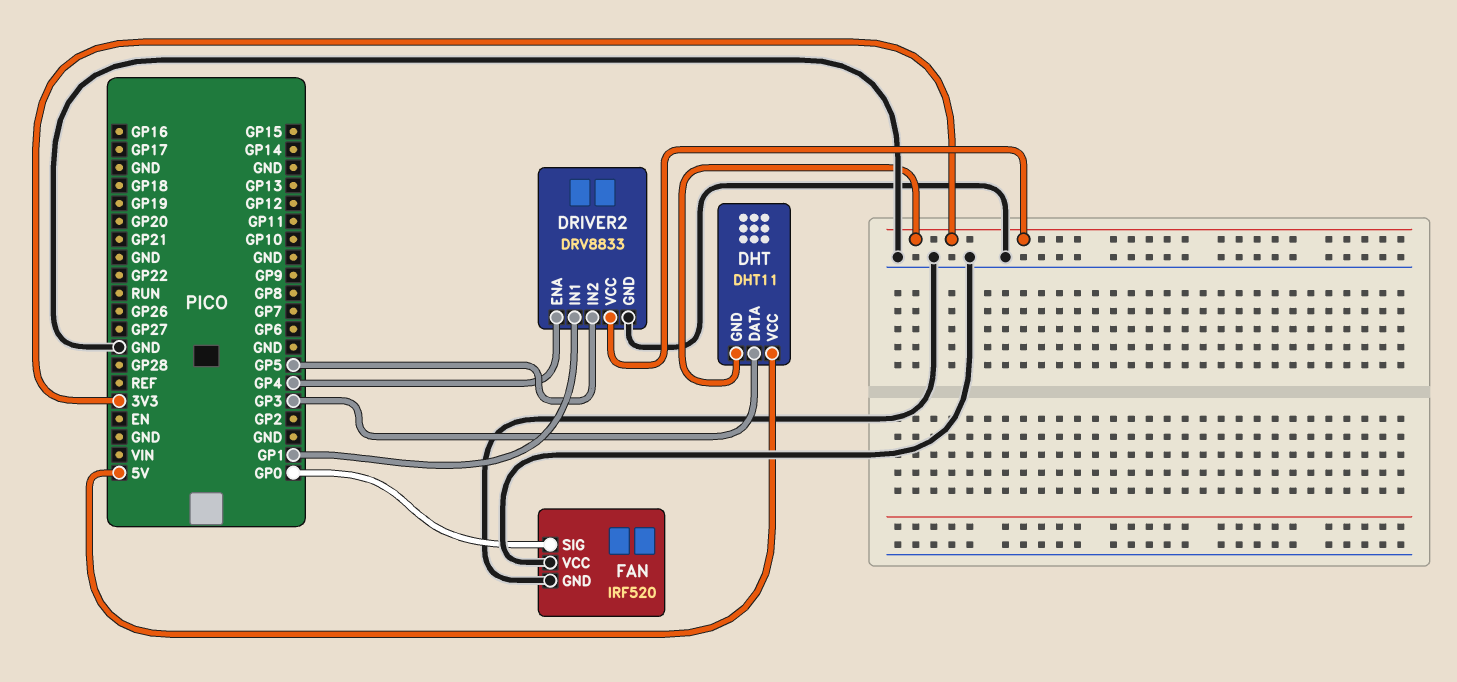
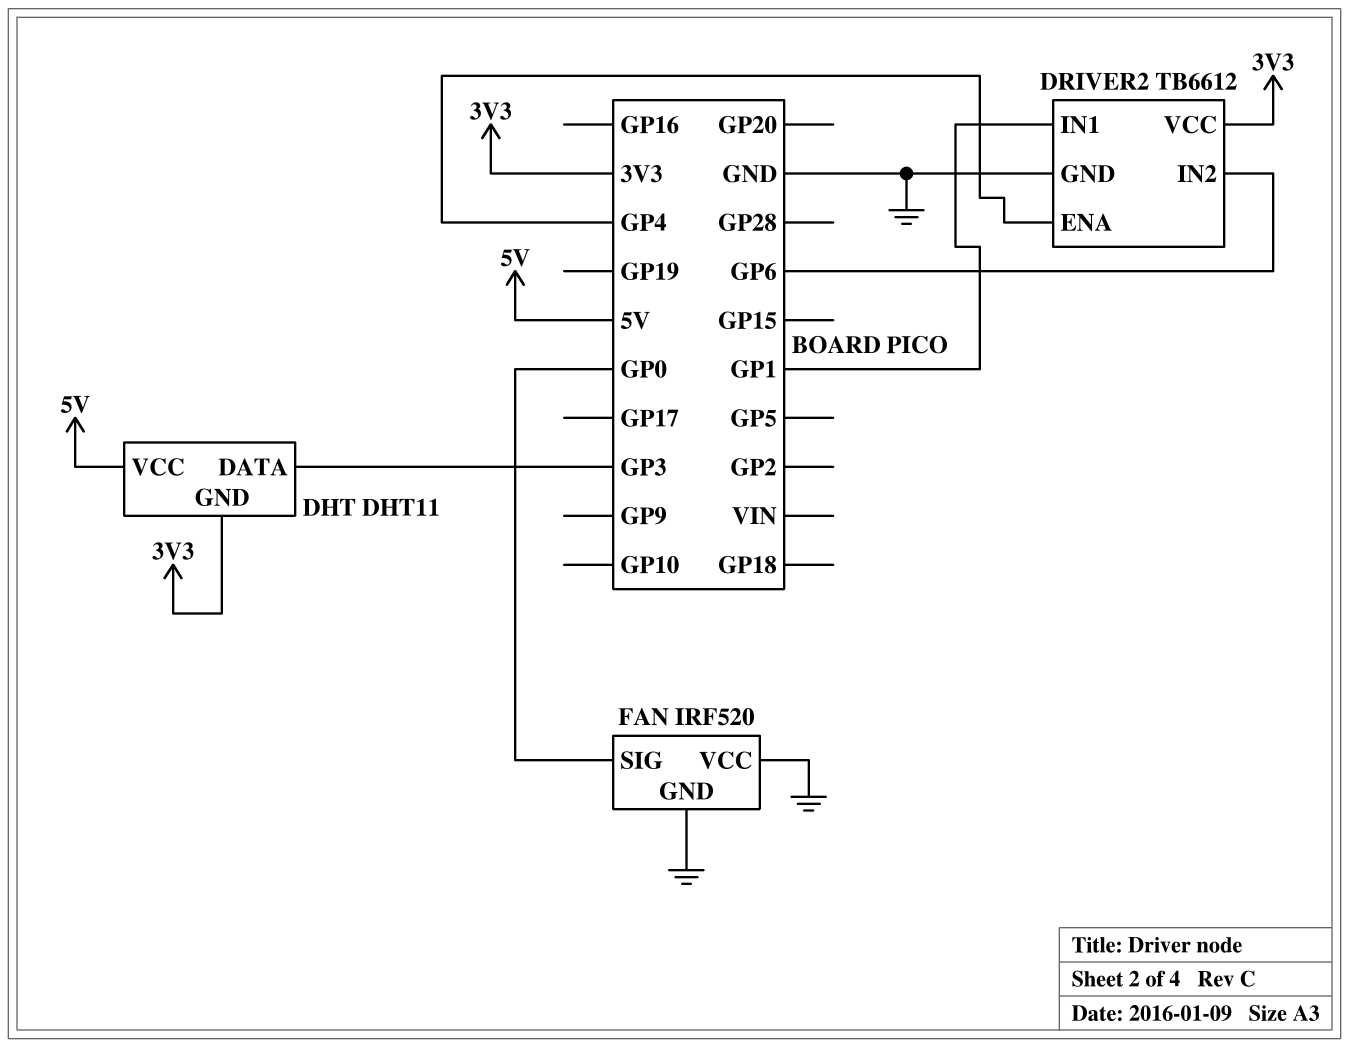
DRIVER2: DRV8833 -> TB6612
DRIVER2 pin IN2: GP5 -> GP6

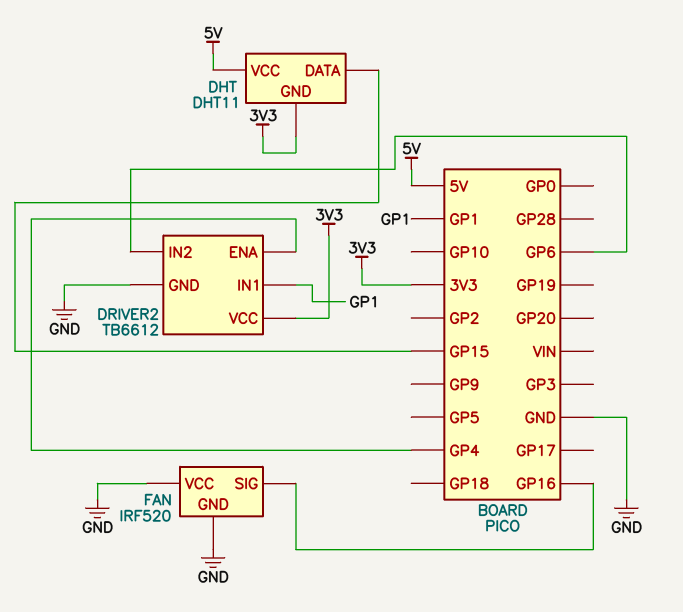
DHT pin DATA: GP3 -> GP15
FAN pin SIG: GP0 -> GP16

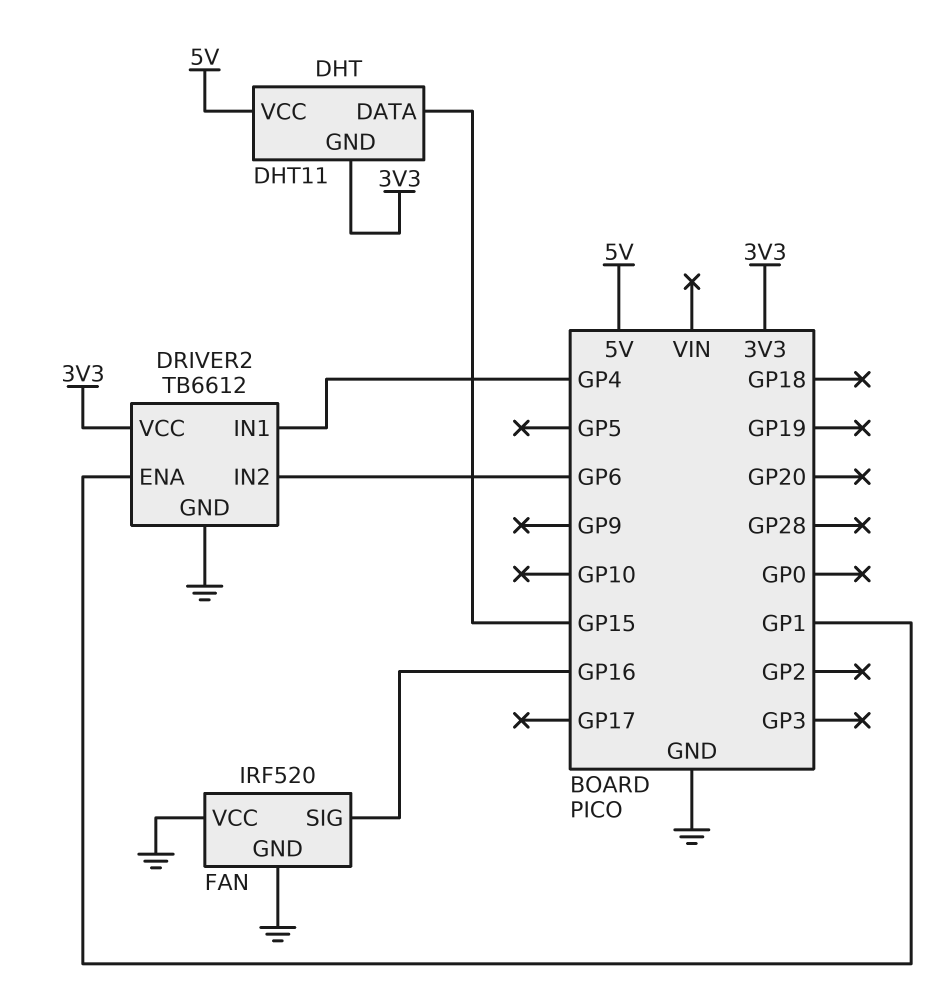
DRIVER2 pin ENA: GP4 -> GP1
DRIVER2 pin IN1: GP1 -> GP4

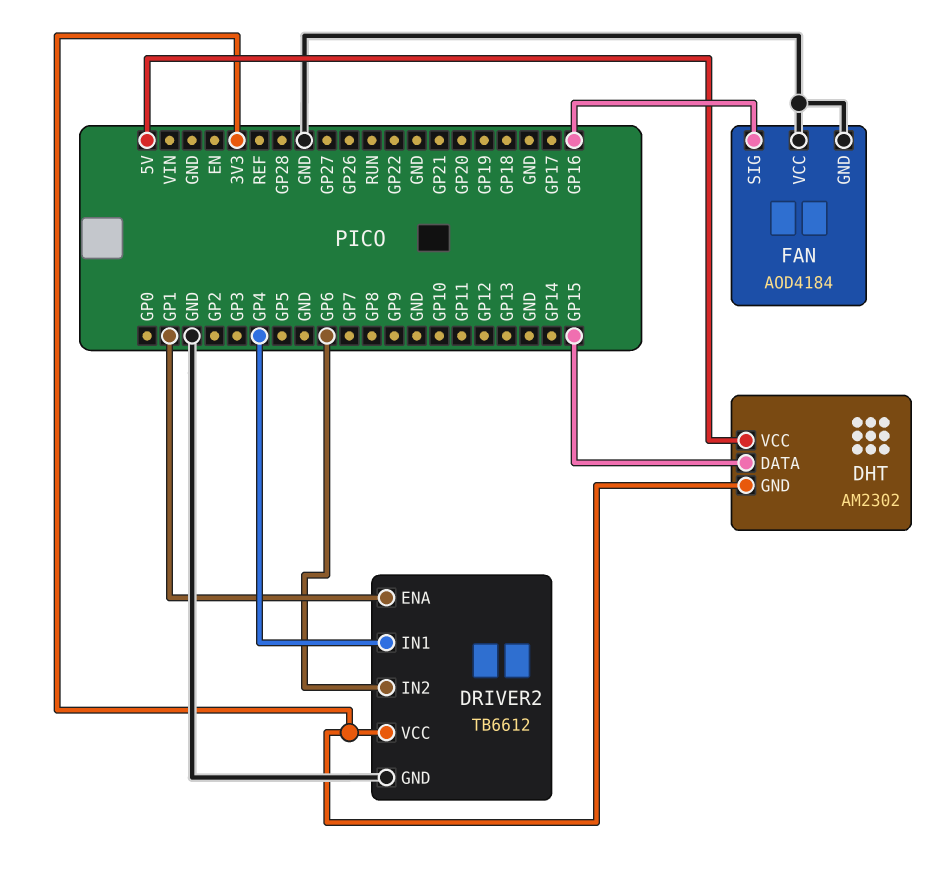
DHT: DHT11 -> AM2302
FAN: IRF520 -> AOD4184

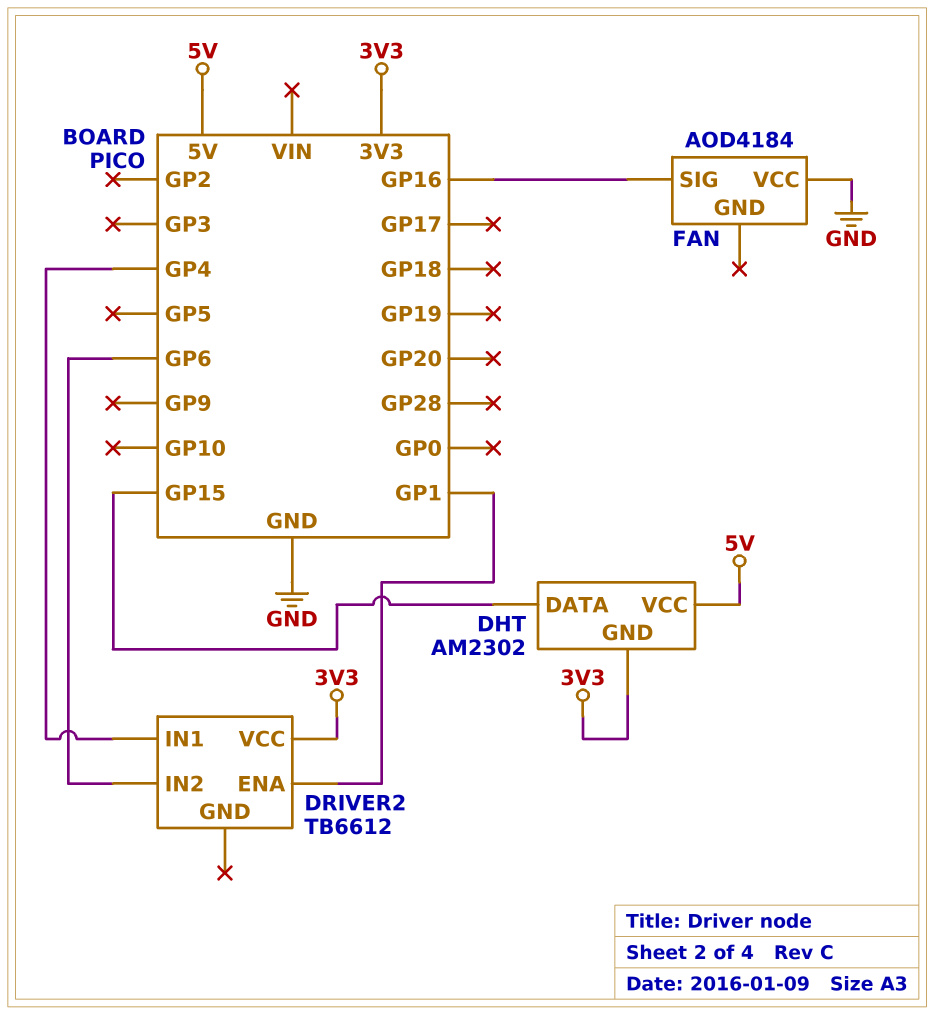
DRIVER2 pin GND: GND -> none
FAN pin GND: GND -> none

